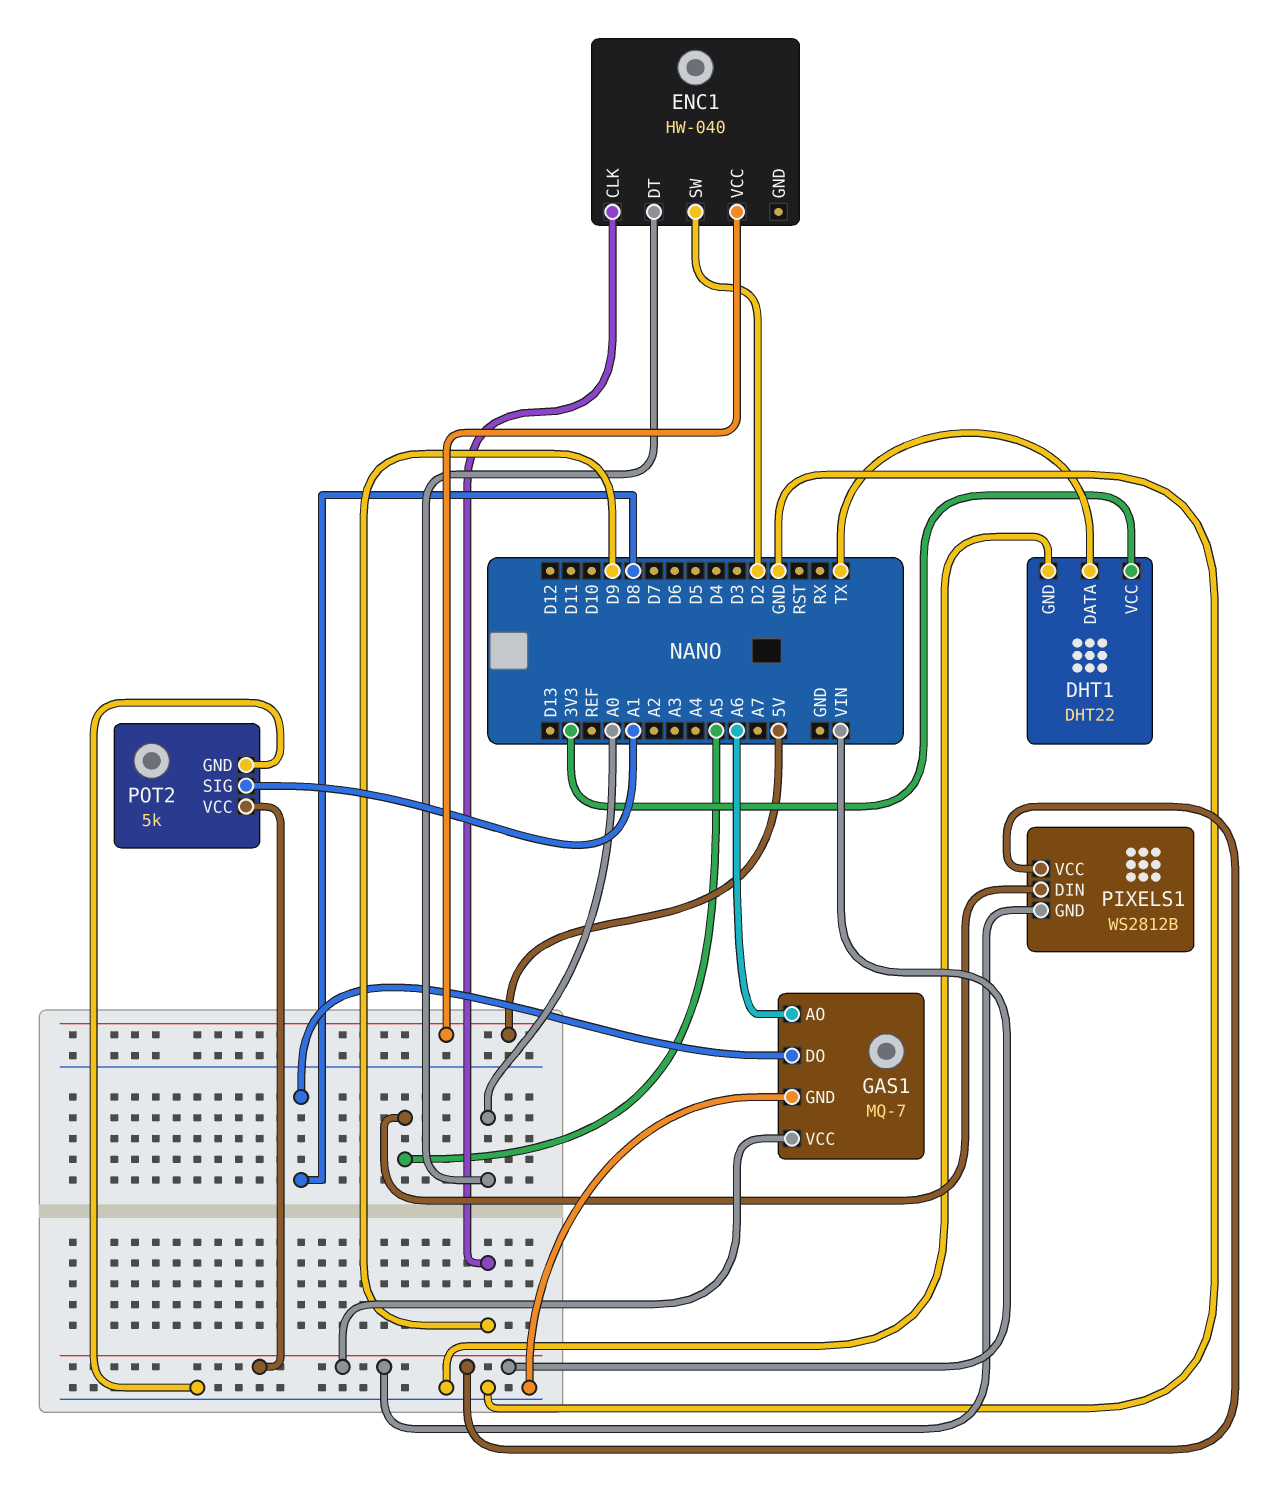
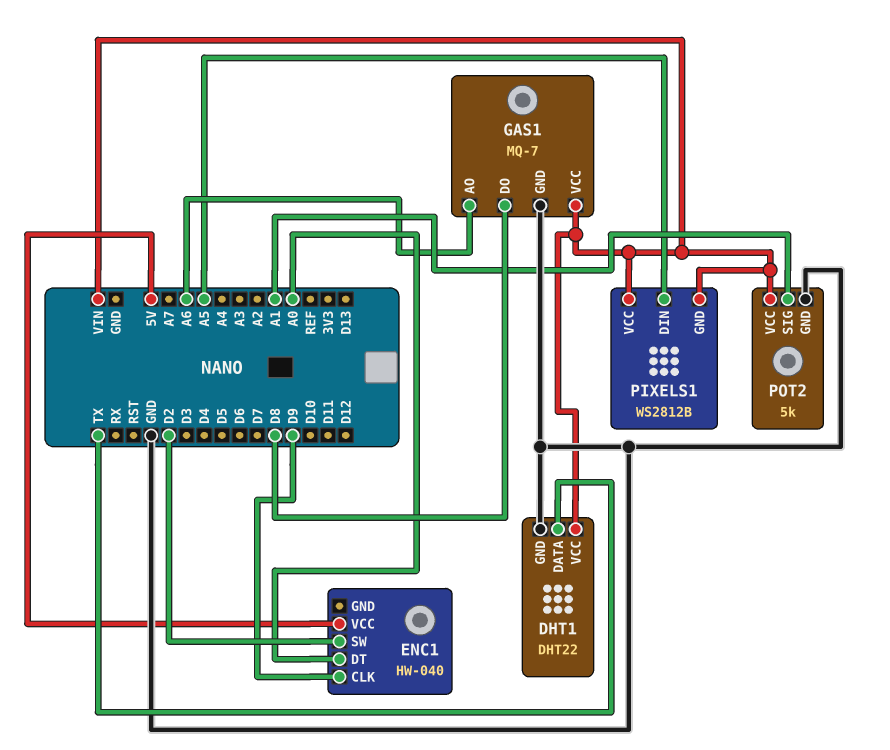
DHT1 pin VCC: 3V3 -> VIN

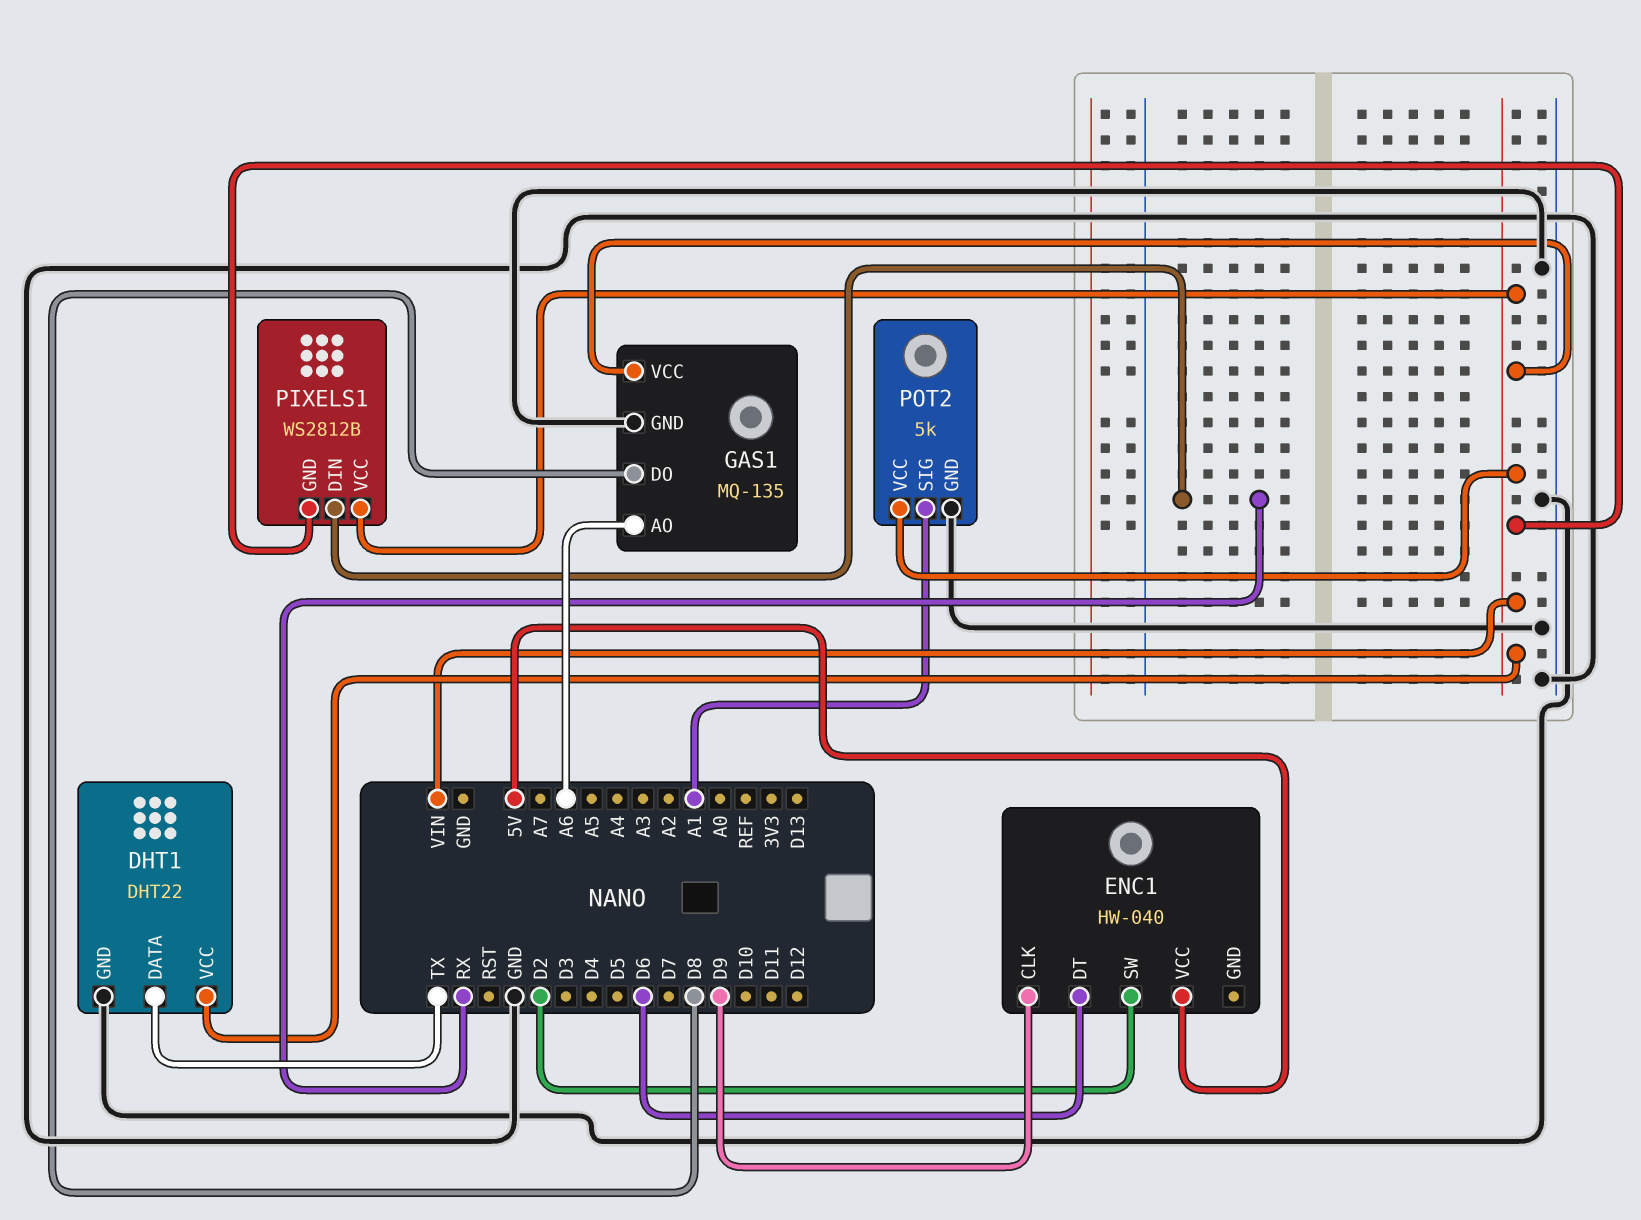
ENC1 pin DT: A0 -> D6
GAS1: MQ-7 -> MQ-135
PIXELS1 pin DIN: A5 -> RX

